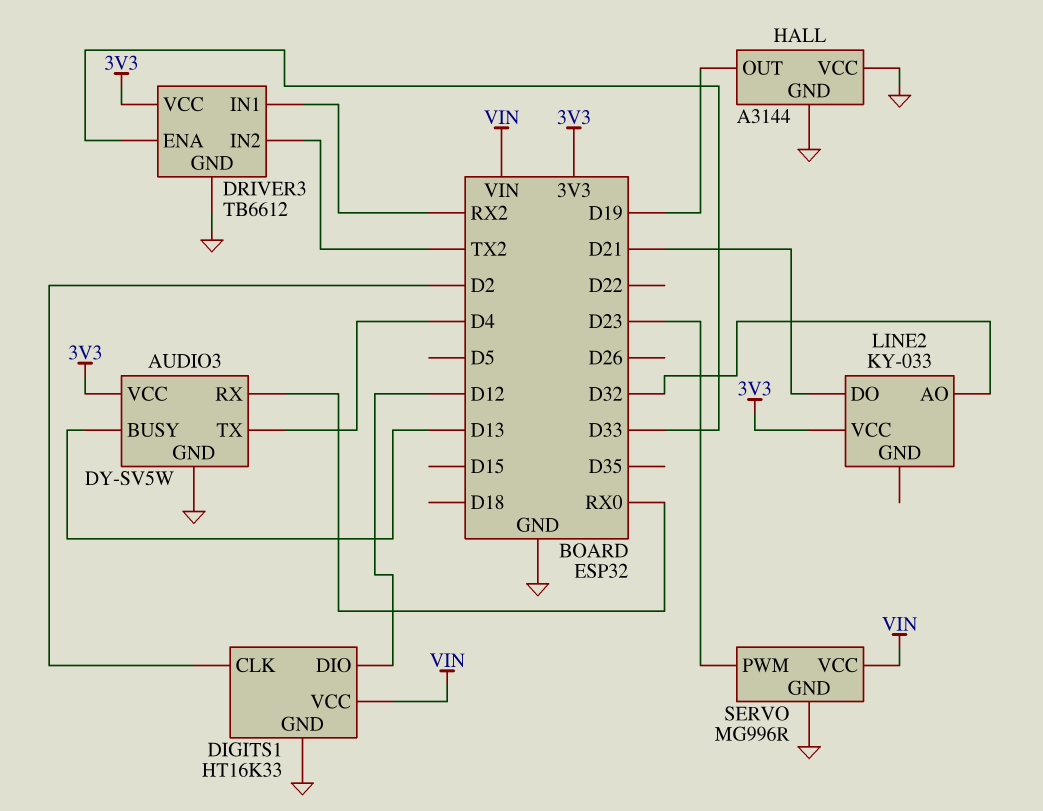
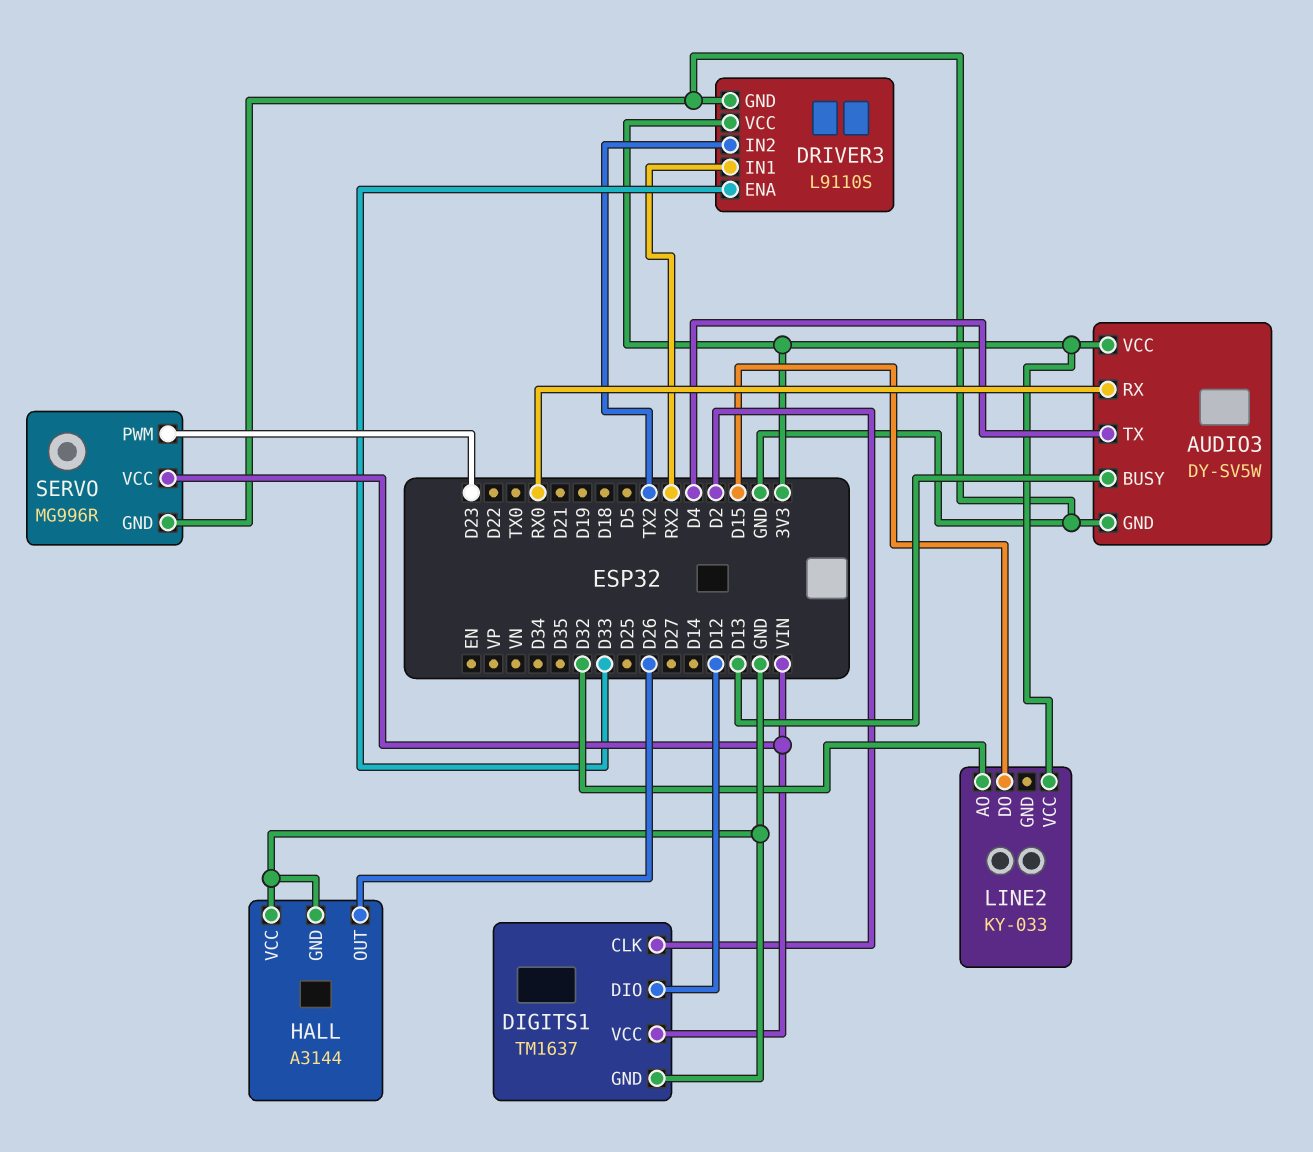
DIGITS1: HT16K33 -> TM1637
DRIVER3: TB6612 -> L9110S
HALL pin OUT: D19 -> D26
LINE2 pin DO: D21 -> D15

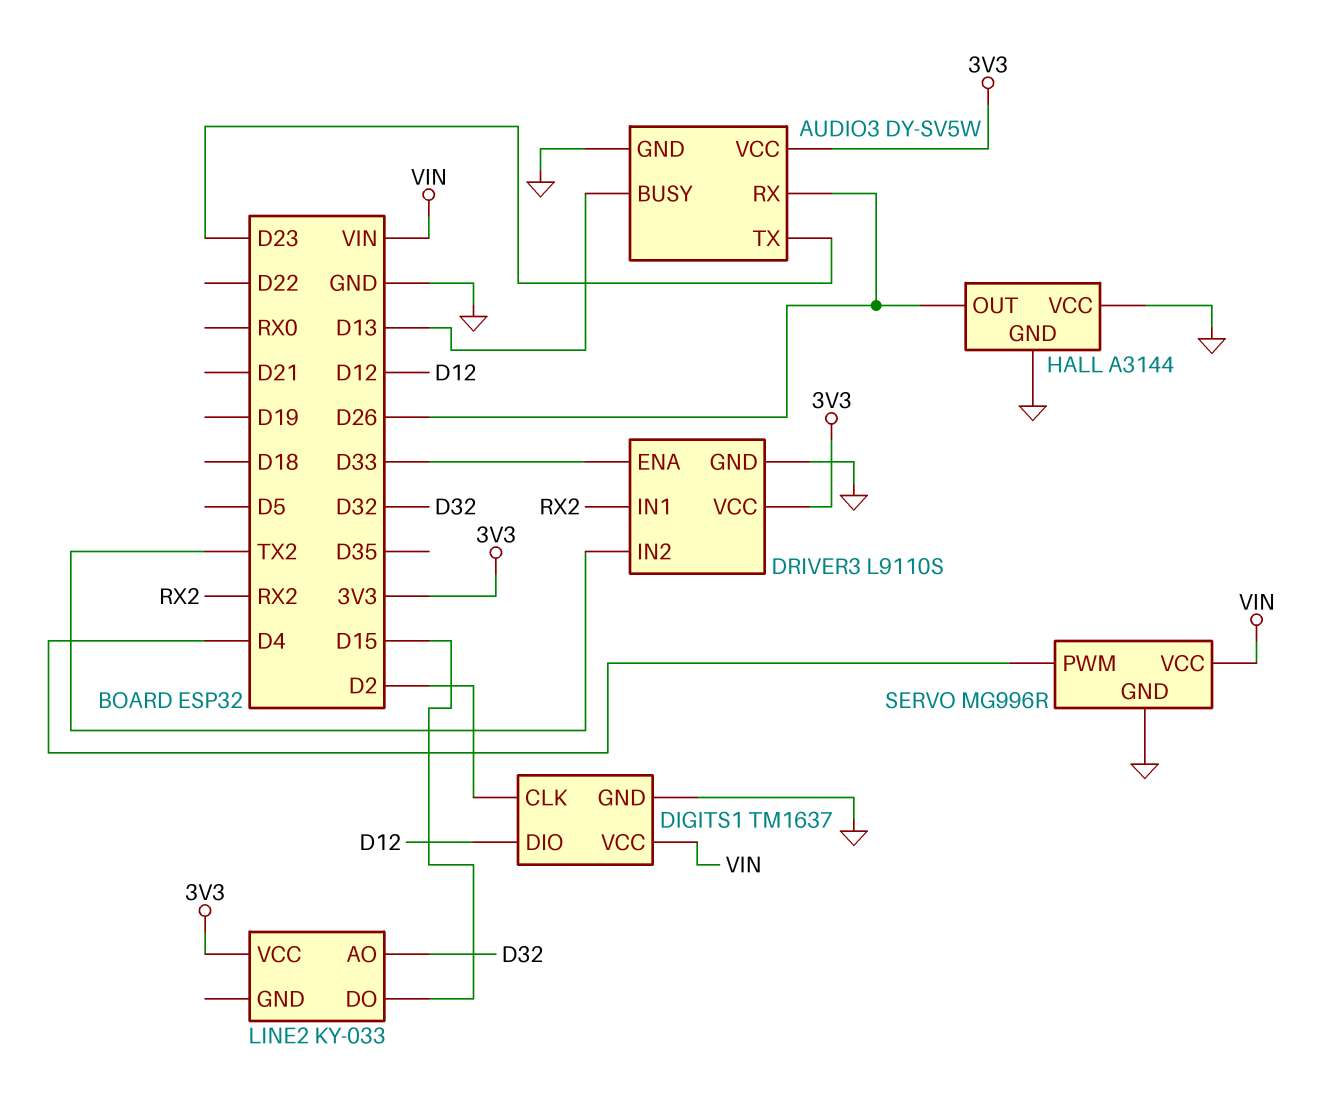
AUDIO3 pin RX: RX0 -> D26
AUDIO3 pin TX: D4 -> D23
SERVO pin PWM: D23 -> D4

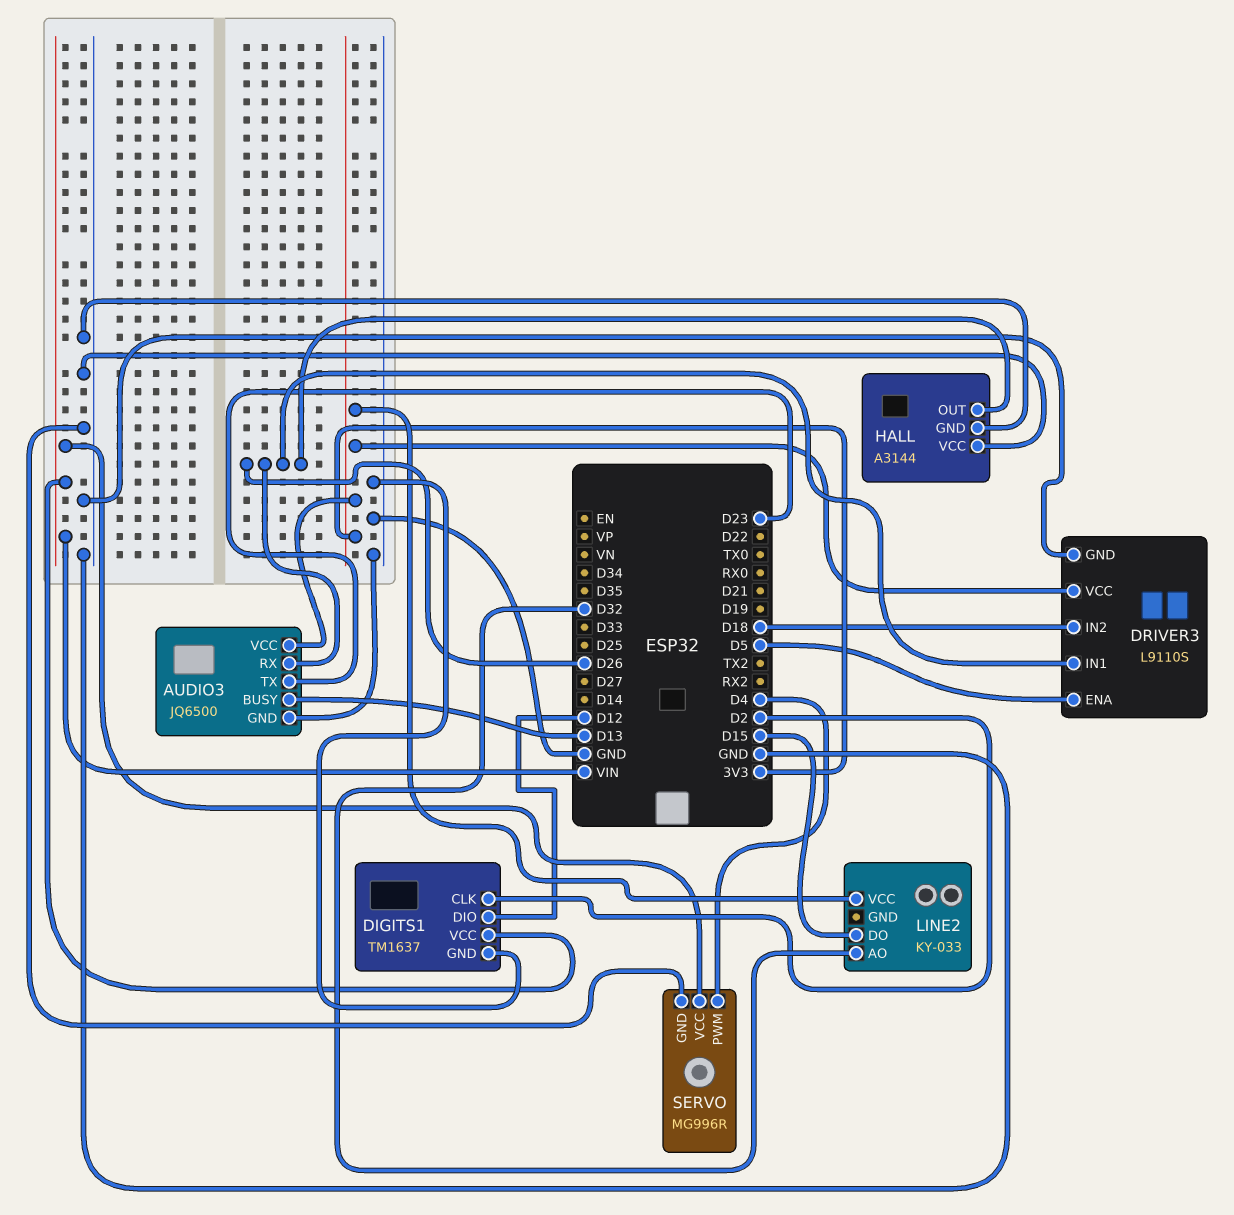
AUDIO3: DY-SV5W -> JQ6500
DRIVER3 pin ENA: D33 -> D5
DRIVER3 pin IN1: RX2 -> D26
DRIVER3 pin IN2: TX2 -> D18

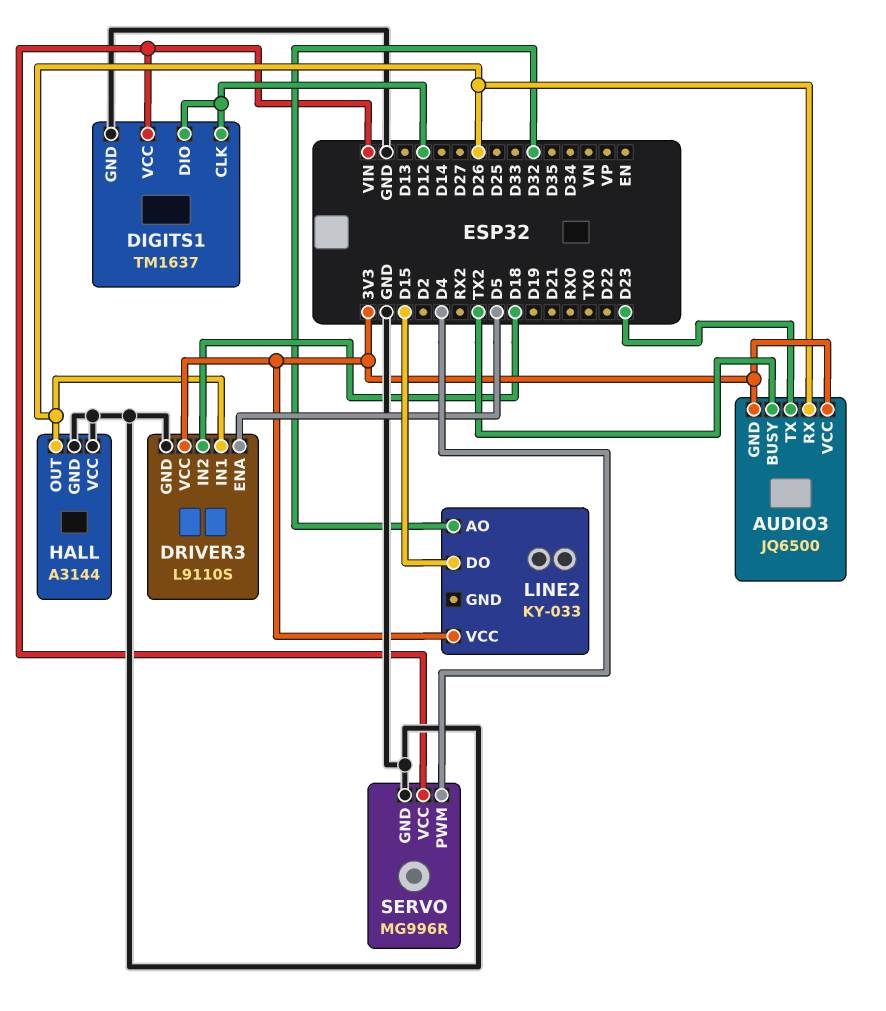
AUDIO3 pin BUSY: D13 -> TX2
AUDIO3 pin GND: GND -> 3V3
DIGITS1 pin CLK: D2 -> D12

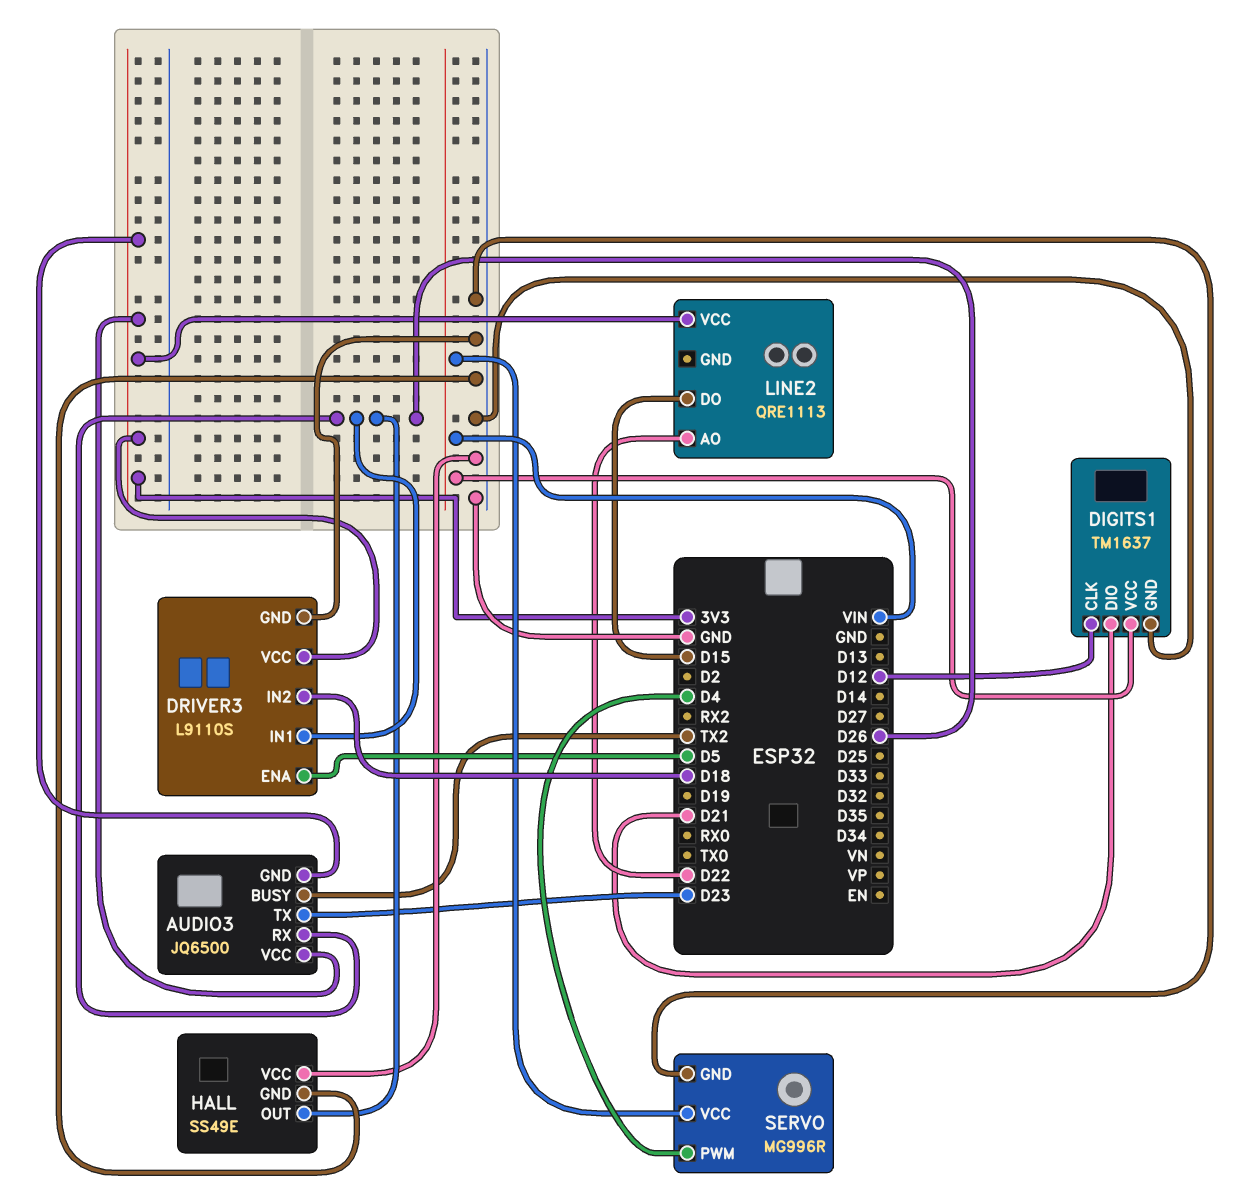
DIGITS1 pin DIO: D12 -> D21
HALL: A3144 -> SS49E
LINE2: KY-033 -> QRE1113
LINE2 pin AO: D32 -> D22

